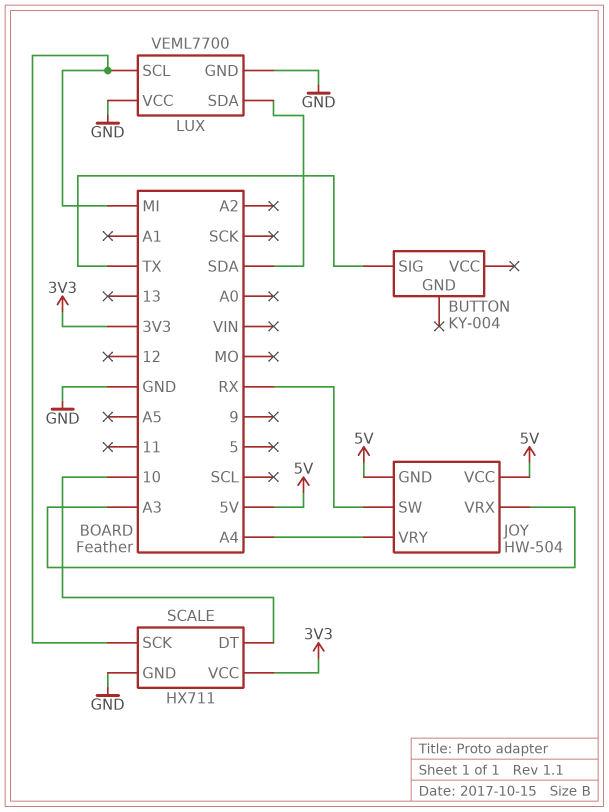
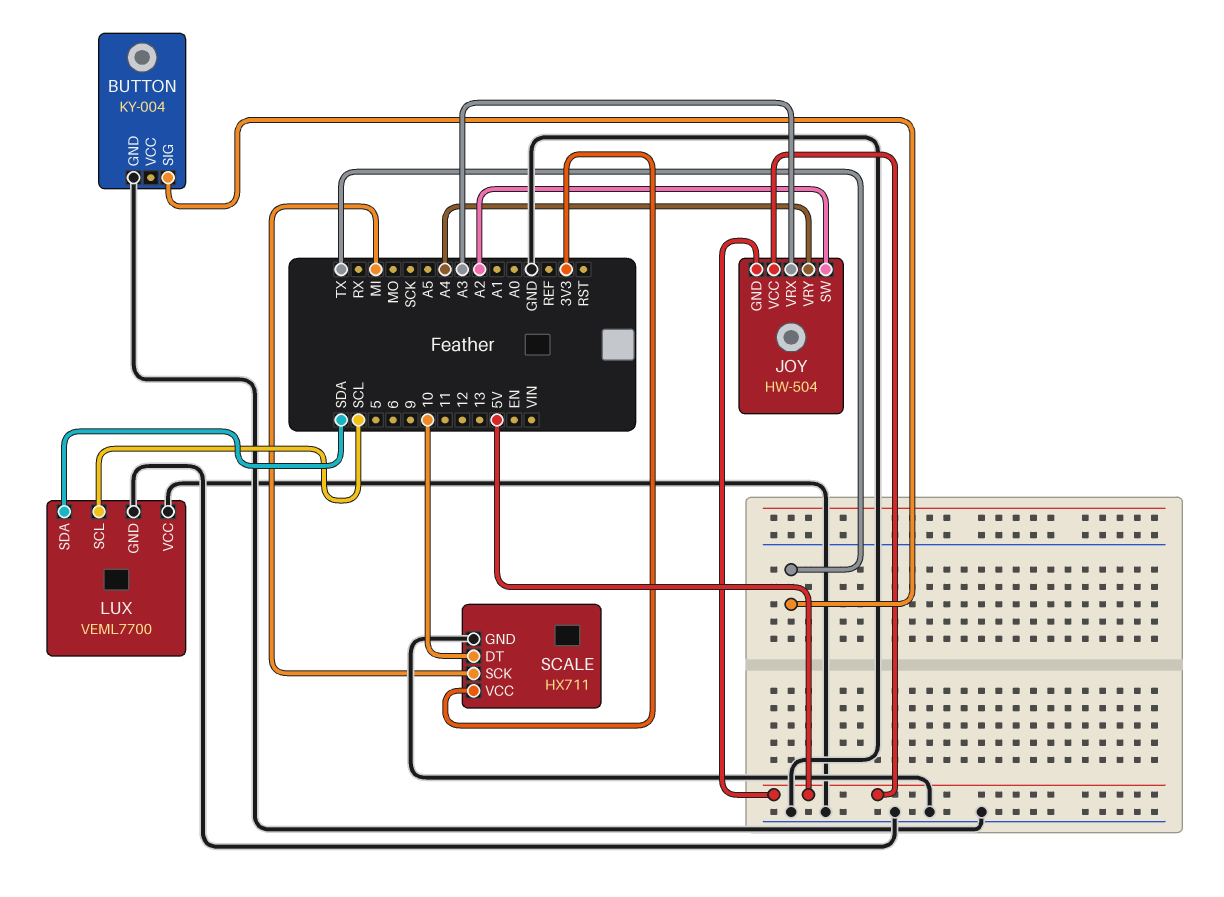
BUTTON pin GND: none -> GND
JOY pin SW: RX -> A2
LUX pin SCL: MI -> SCL

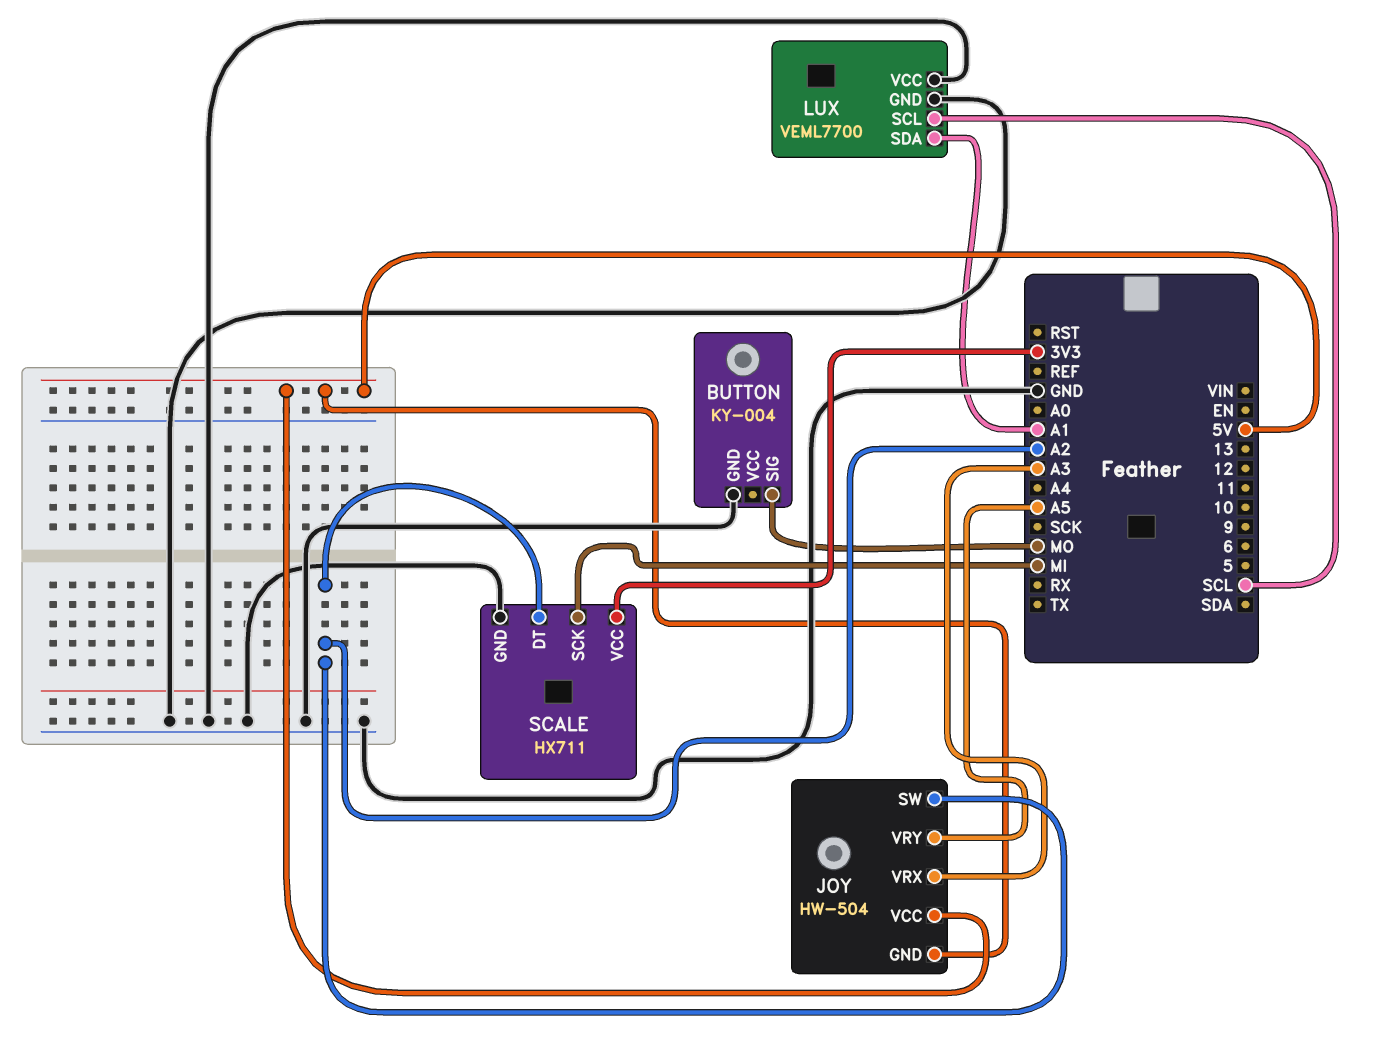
BUTTON pin SIG: TX -> MO
JOY pin VRY: A4 -> A5
LUX pin SDA: SDA -> A1
SCALE pin DT: 10 -> A2

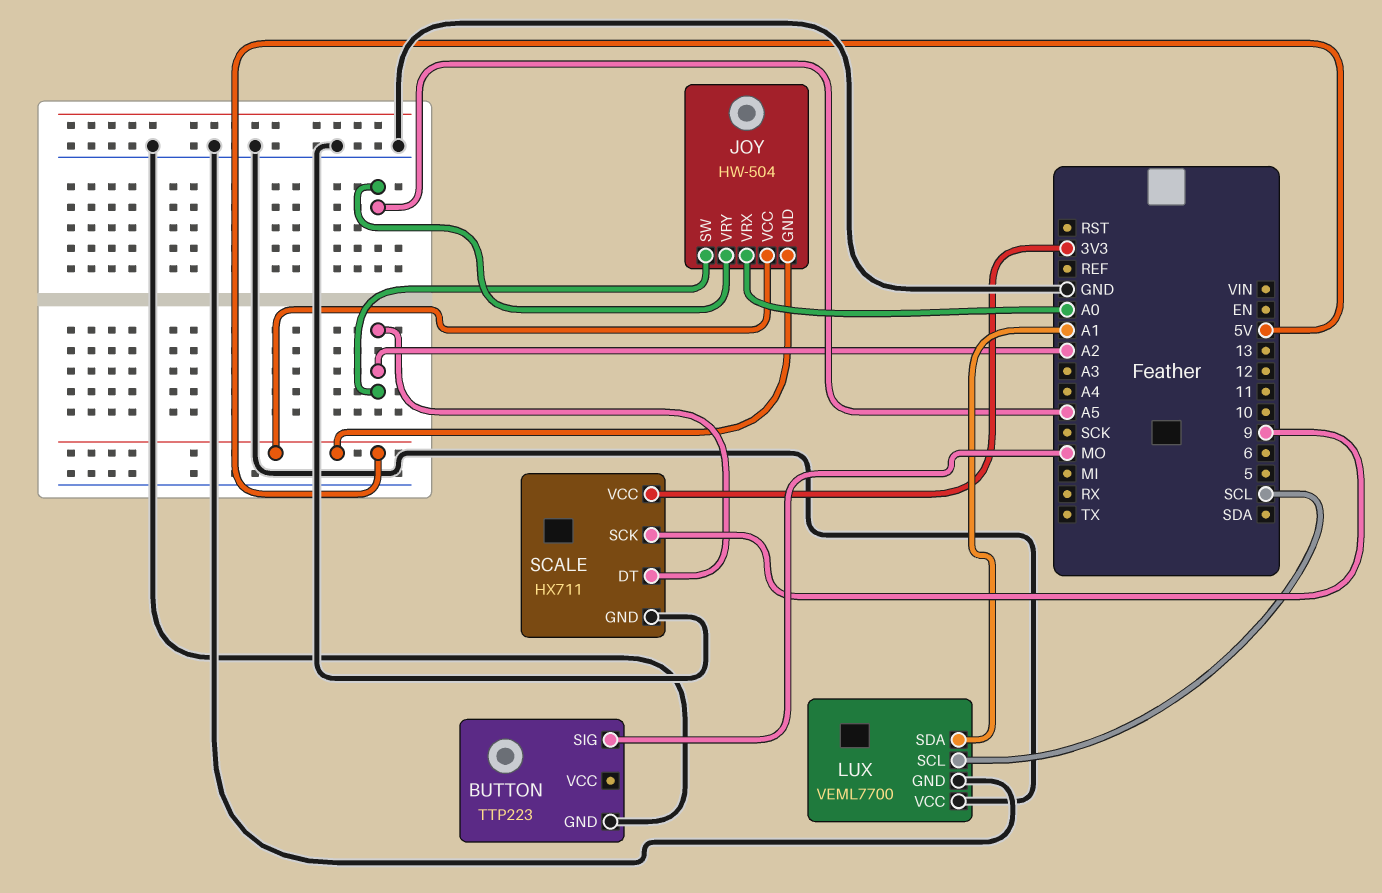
BUTTON: KY-004 -> TTP223
JOY pin VRX: A3 -> A0
SCALE pin SCK: MI -> 9

